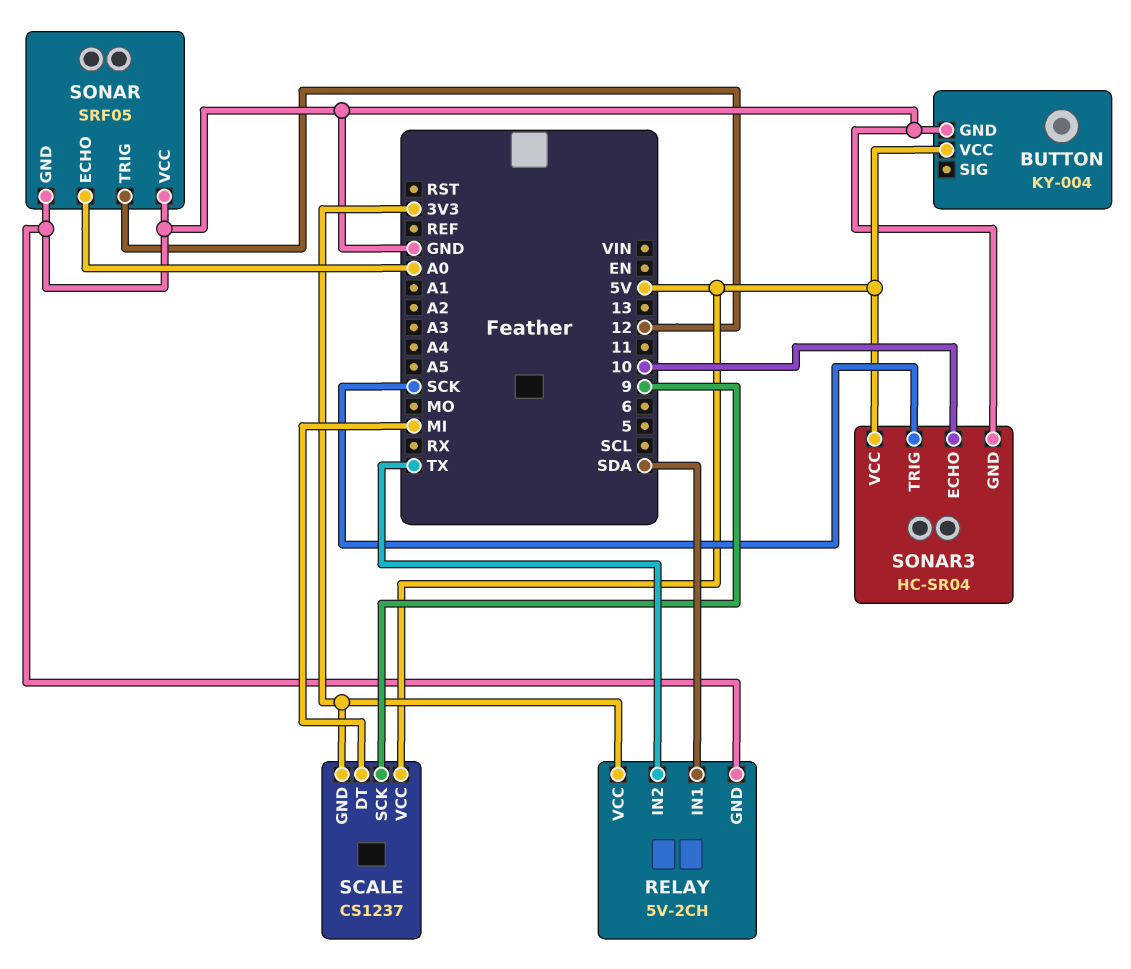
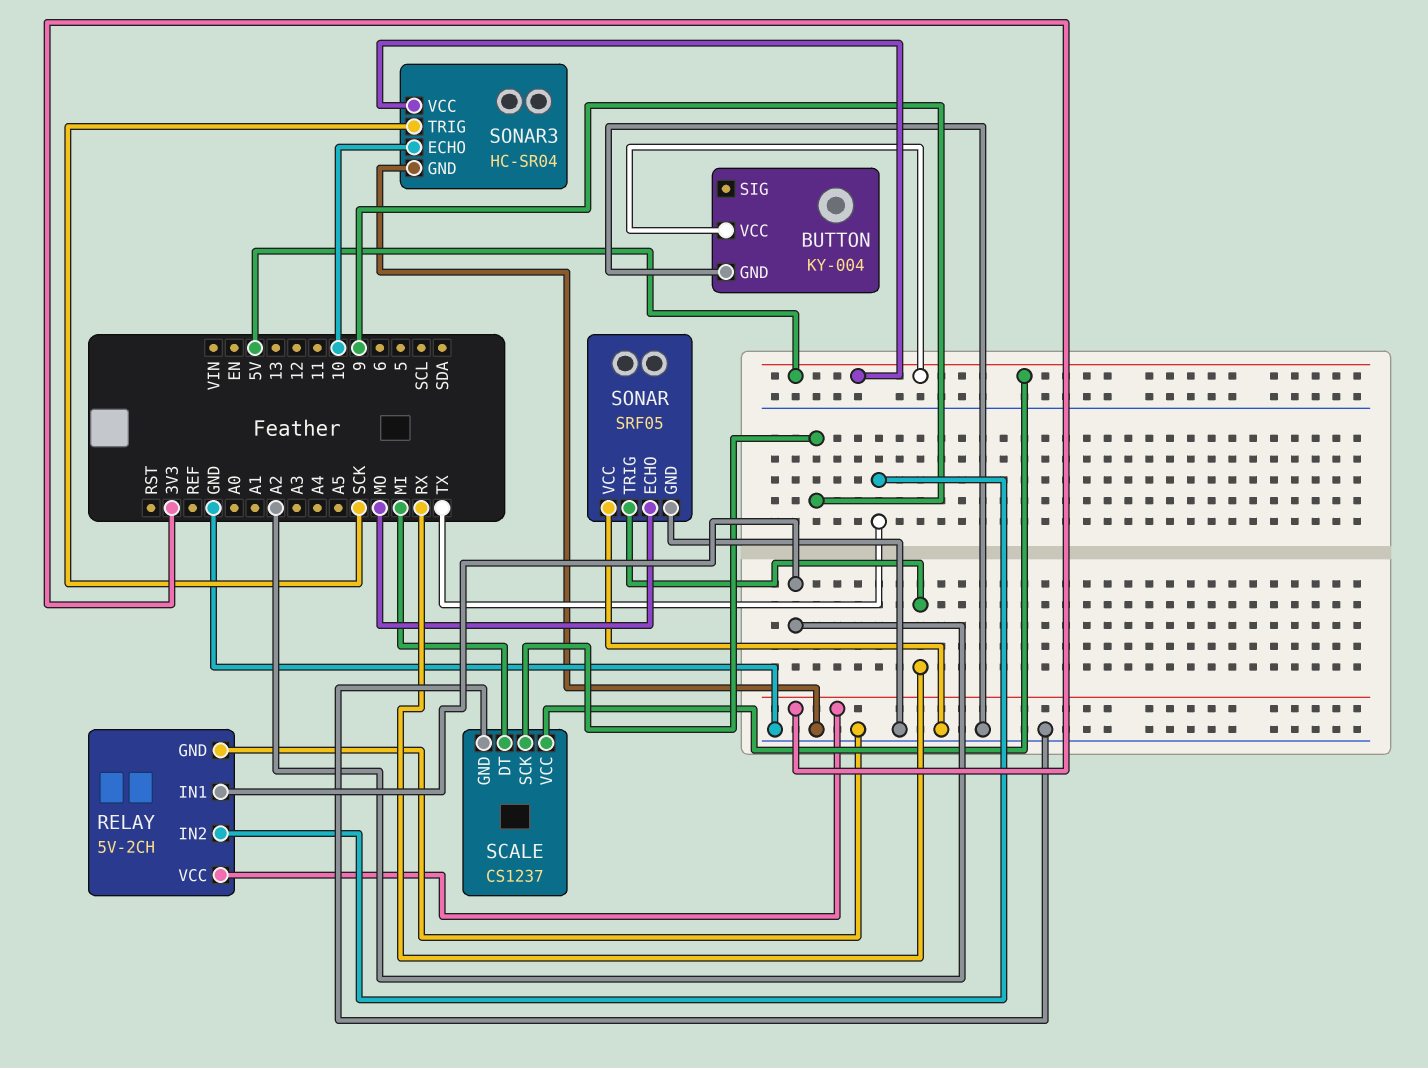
RELAY pin IN1: SDA -> A2
SCALE pin GND: 3V3 -> GND
SONAR pin ECHO: A0 -> MO
SONAR pin TRIG: 12 -> RX

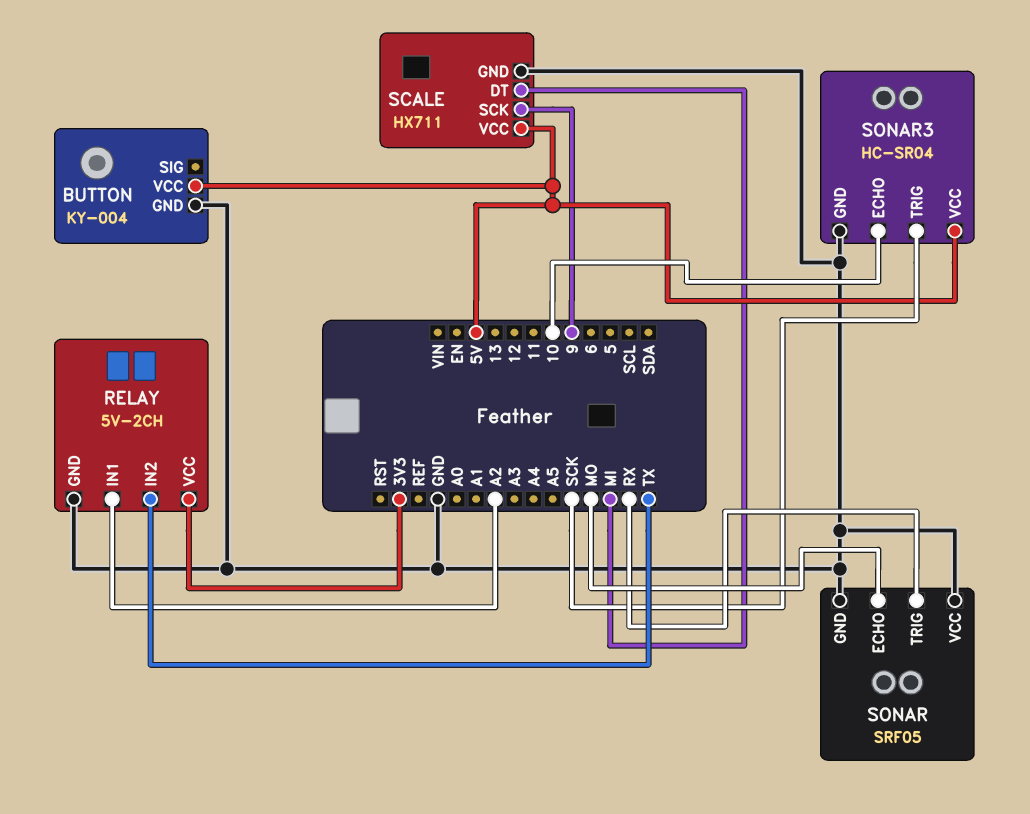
SCALE: CS1237 -> HX711

